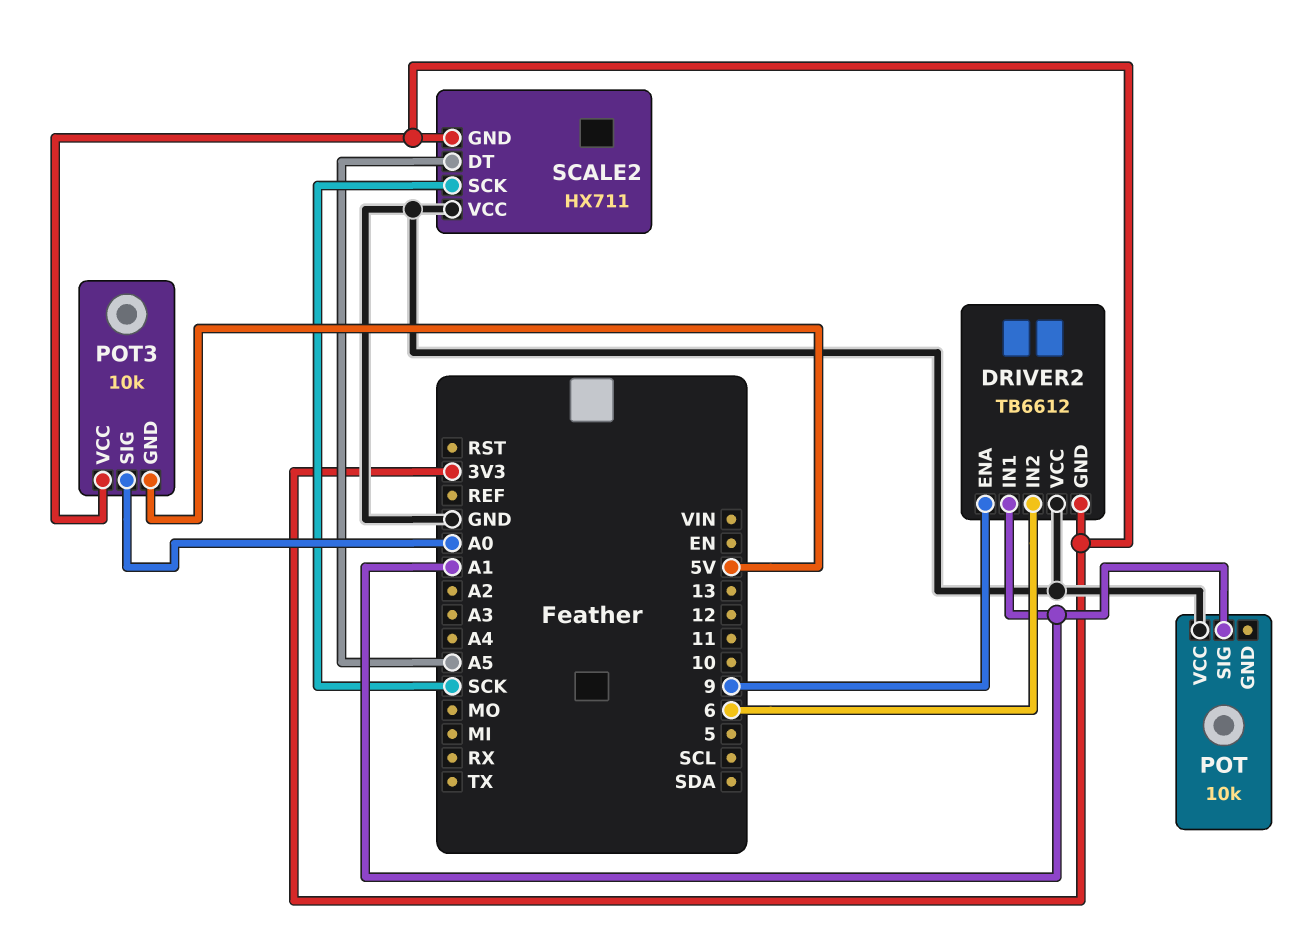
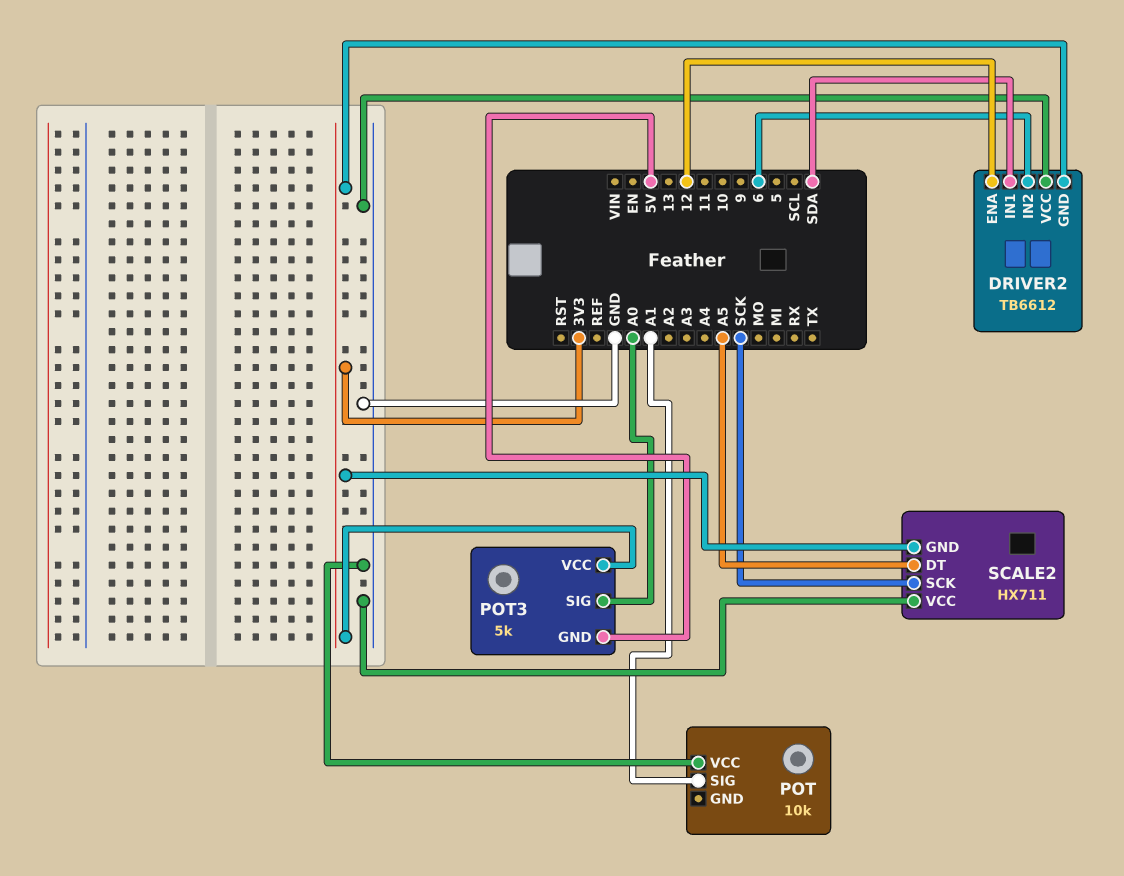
DRIVER2 pin ENA: 9 -> 12
DRIVER2 pin IN1: A1 -> SDA
POT3: 10k -> 5k

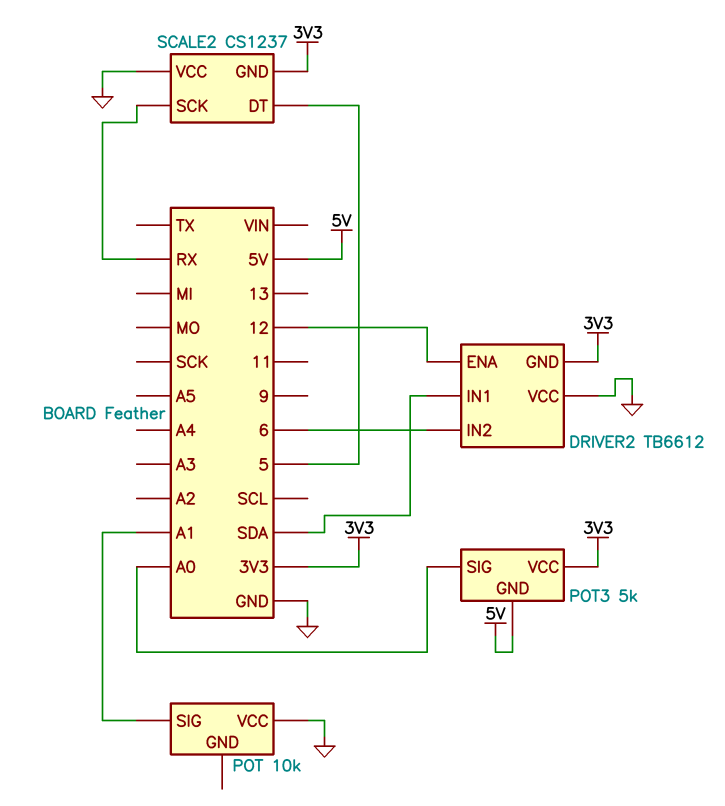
SCALE2: HX711 -> CS1237
SCALE2 pin DT: A5 -> 5
SCALE2 pin SCK: SCK -> RX

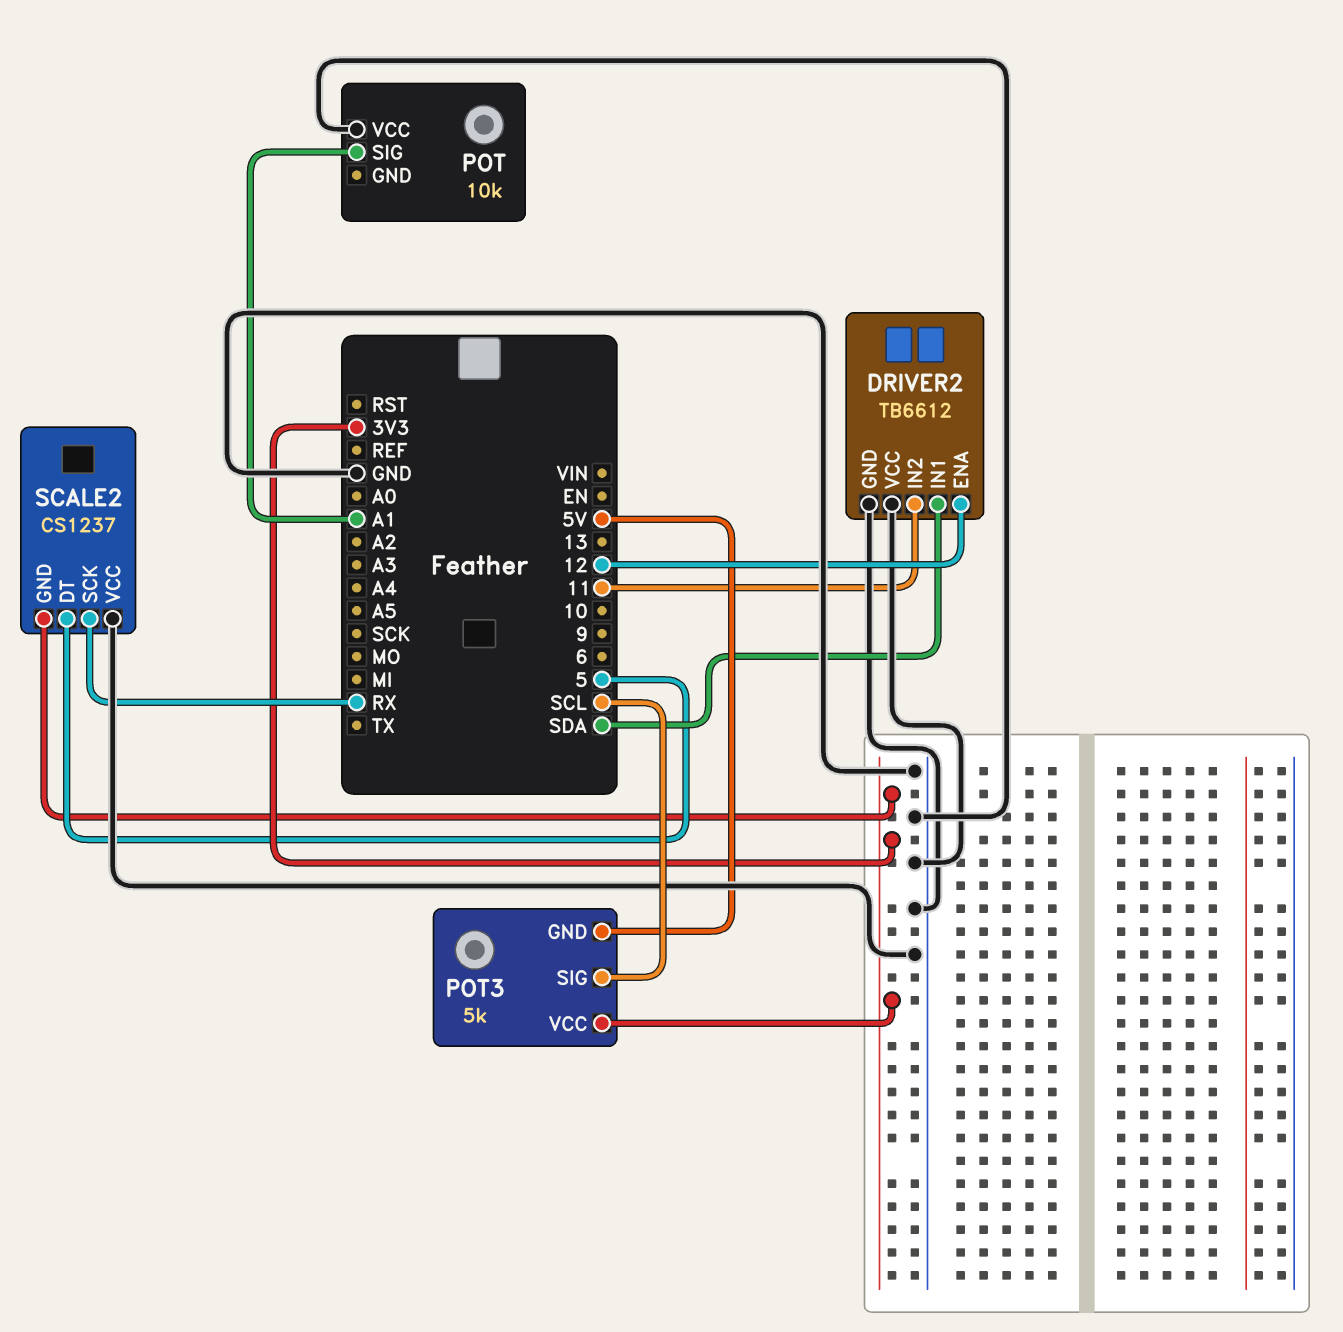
DRIVER2 pin GND: 3V3 -> GND
DRIVER2 pin IN2: 6 -> 11
POT3 pin SIG: A0 -> SCL

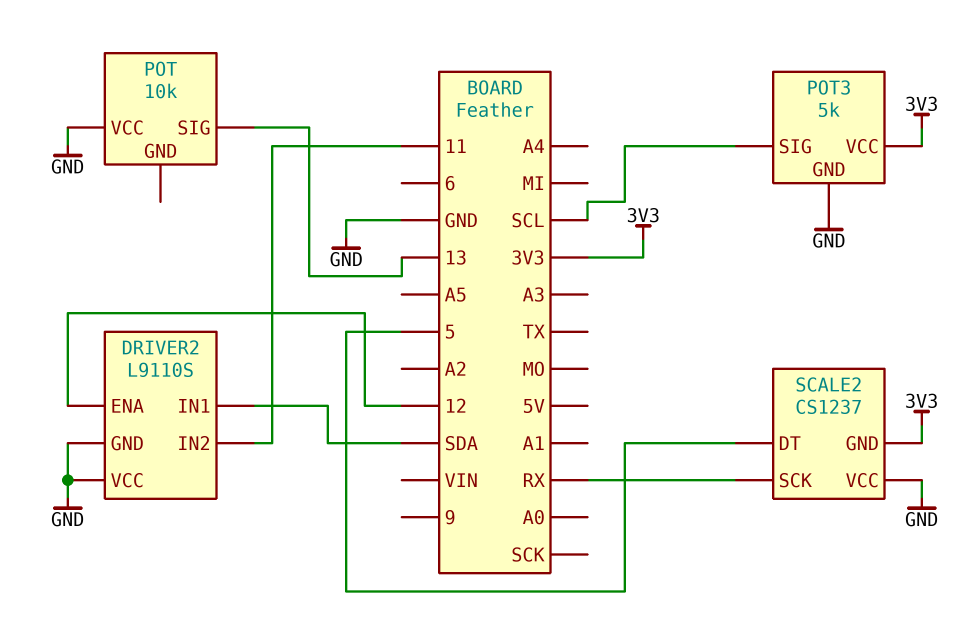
DRIVER2: TB6612 -> L9110S
POT pin SIG: A1 -> 13
POT3 pin GND: 5V -> GND

